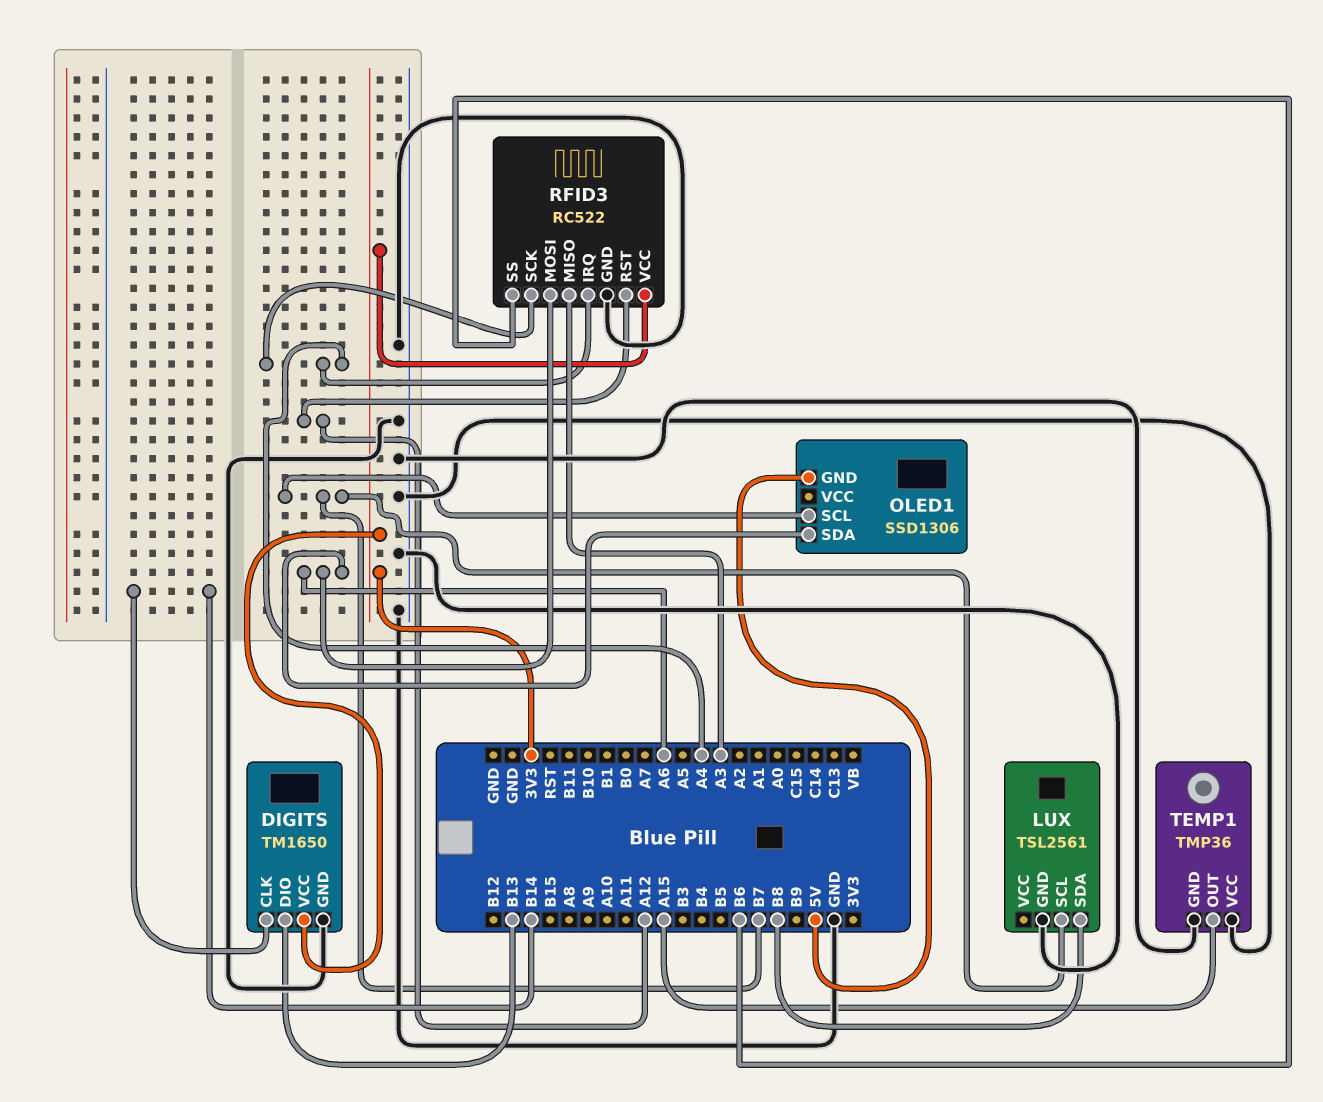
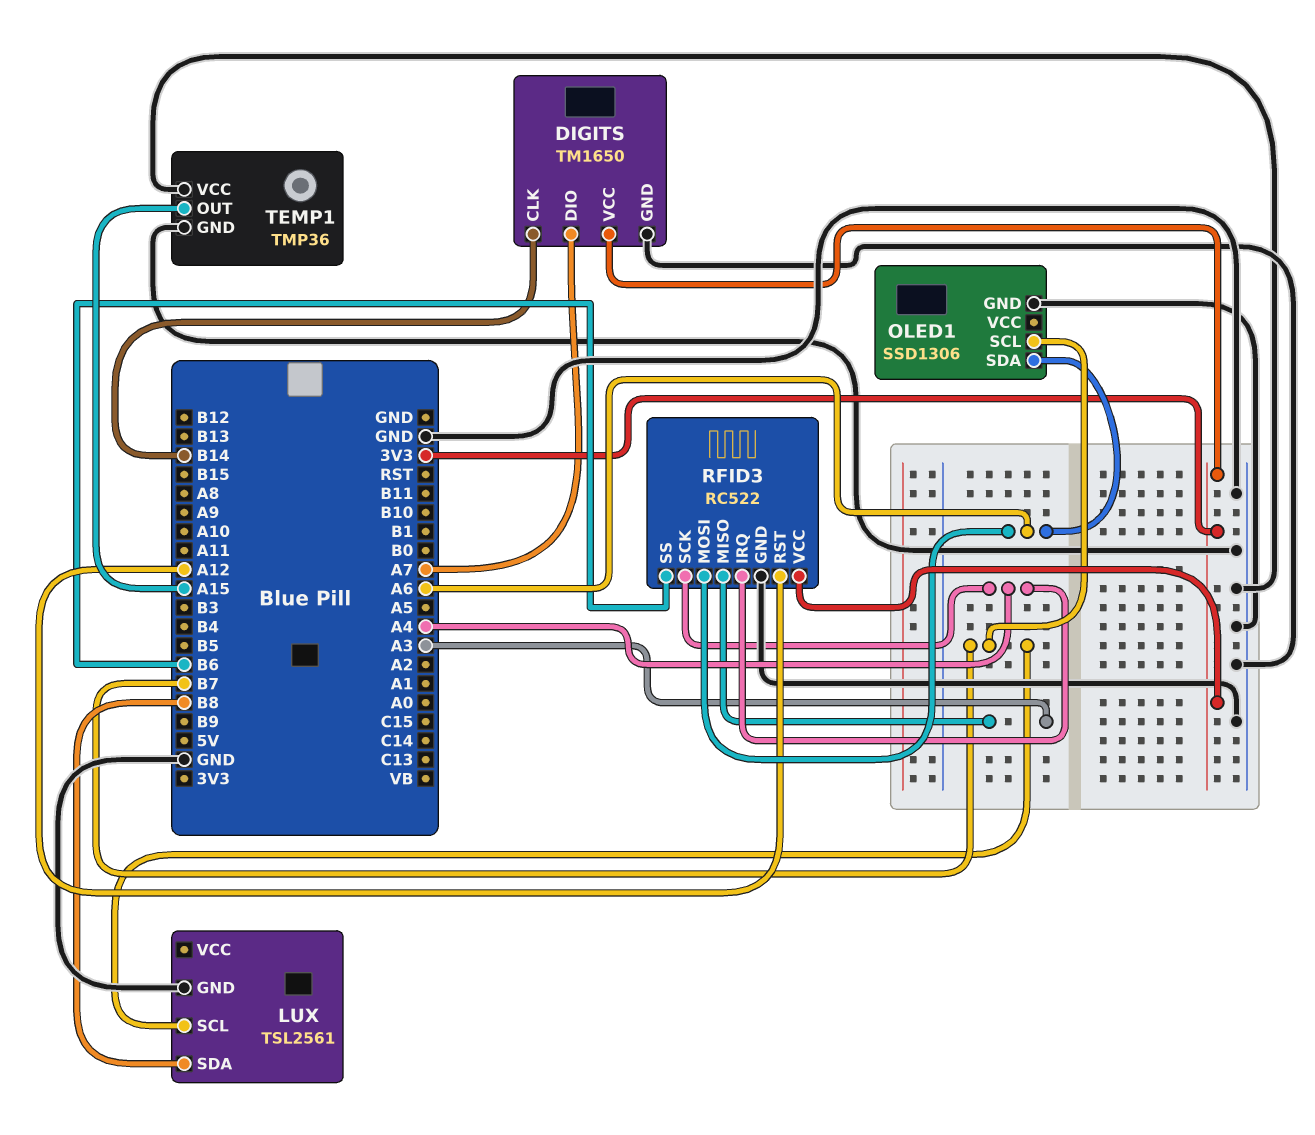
DIGITS pin DIO: B13 -> A7
OLED1 pin GND: 5V -> GND

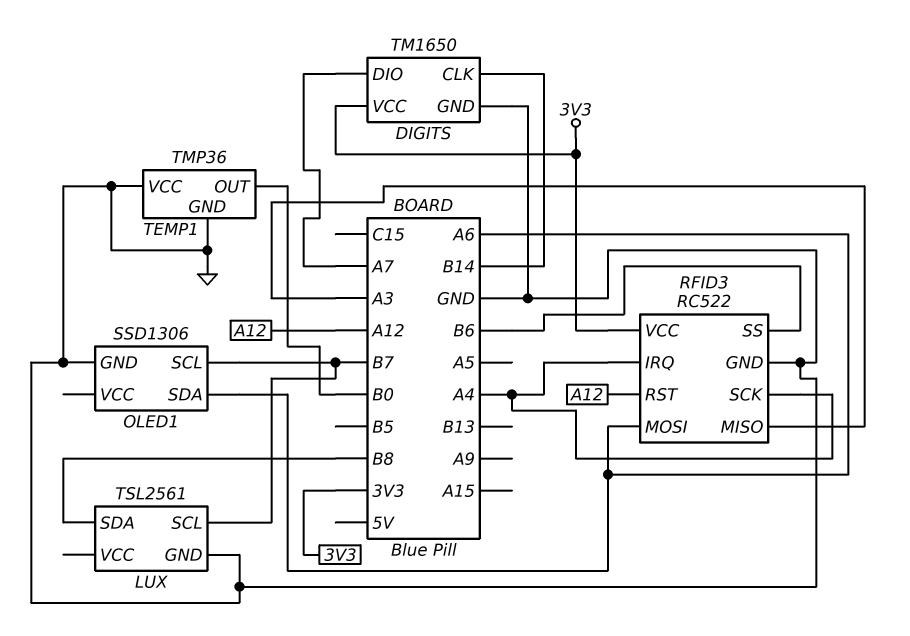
TEMP1 pin OUT: A15 -> B0

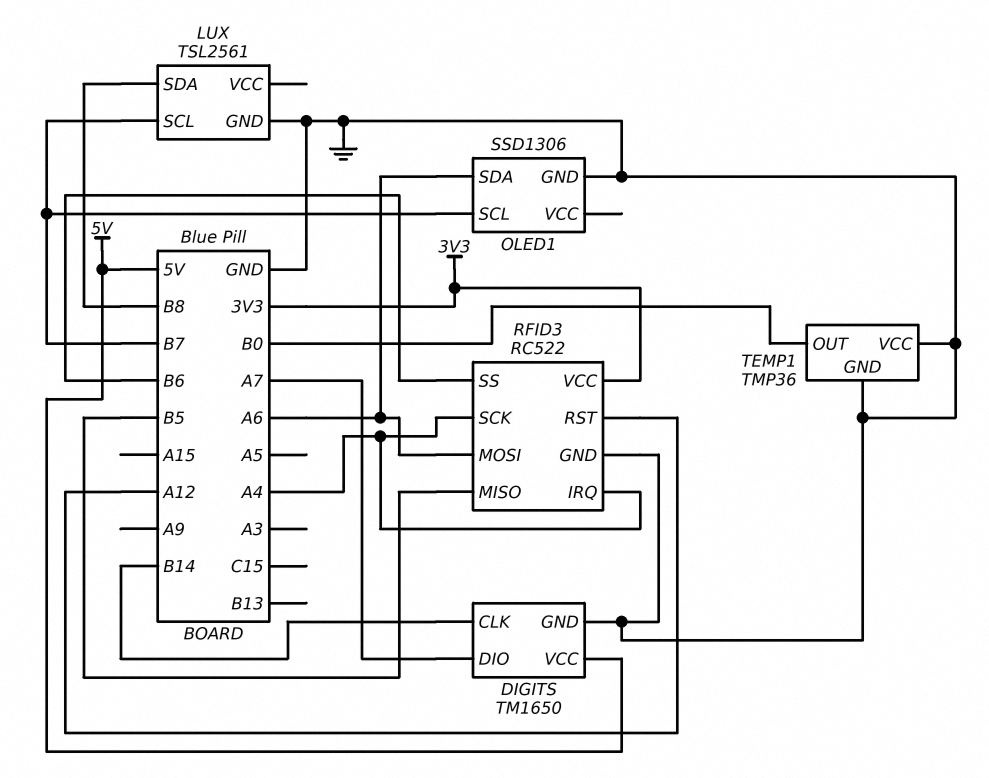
DIGITS pin VCC: 3V3 -> 5V
RFID3 pin MISO: A3 -> B5

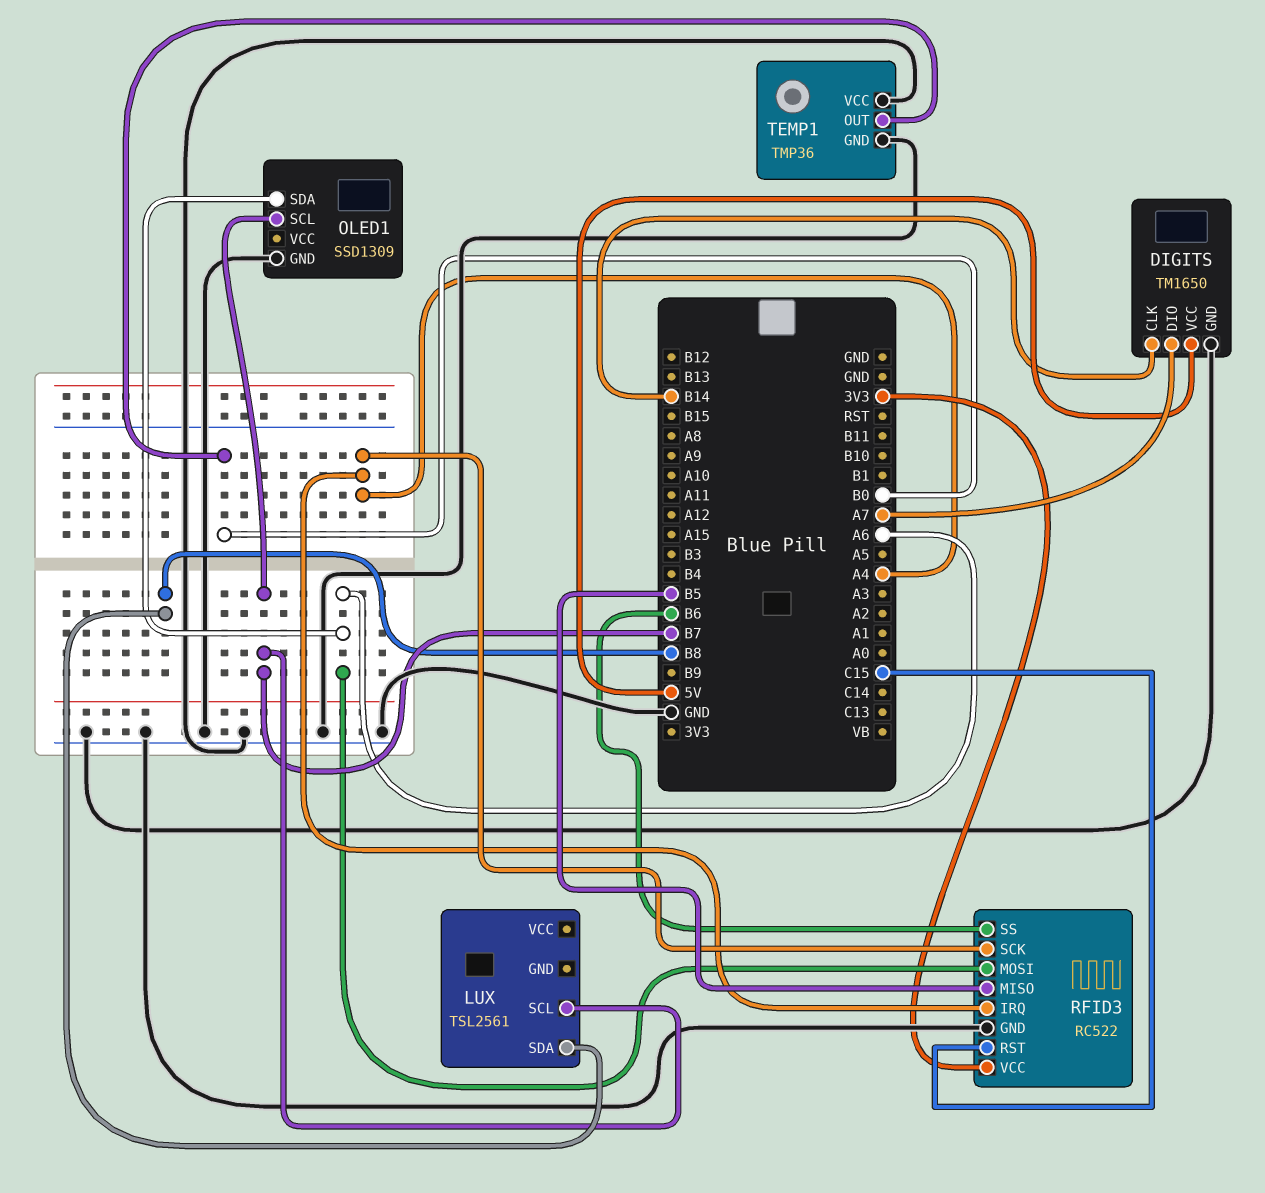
LUX pin GND: GND -> none
OLED1: SSD1306 -> SSD1309
RFID3 pin RST: A12 -> C15

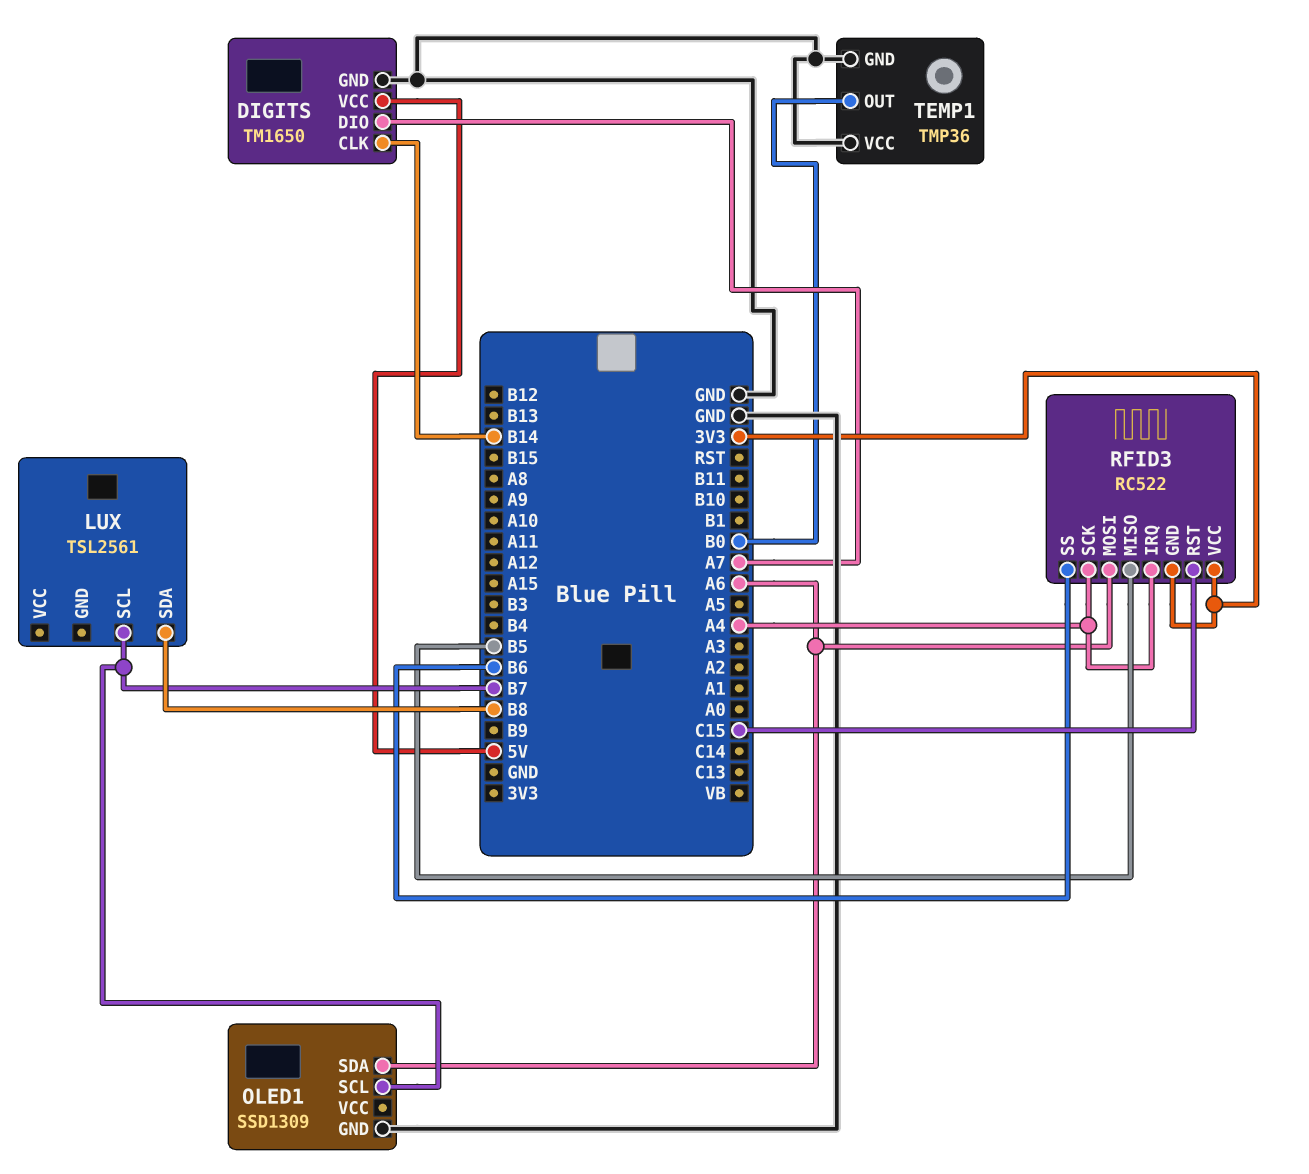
RFID3 pin GND: GND -> 3V3

